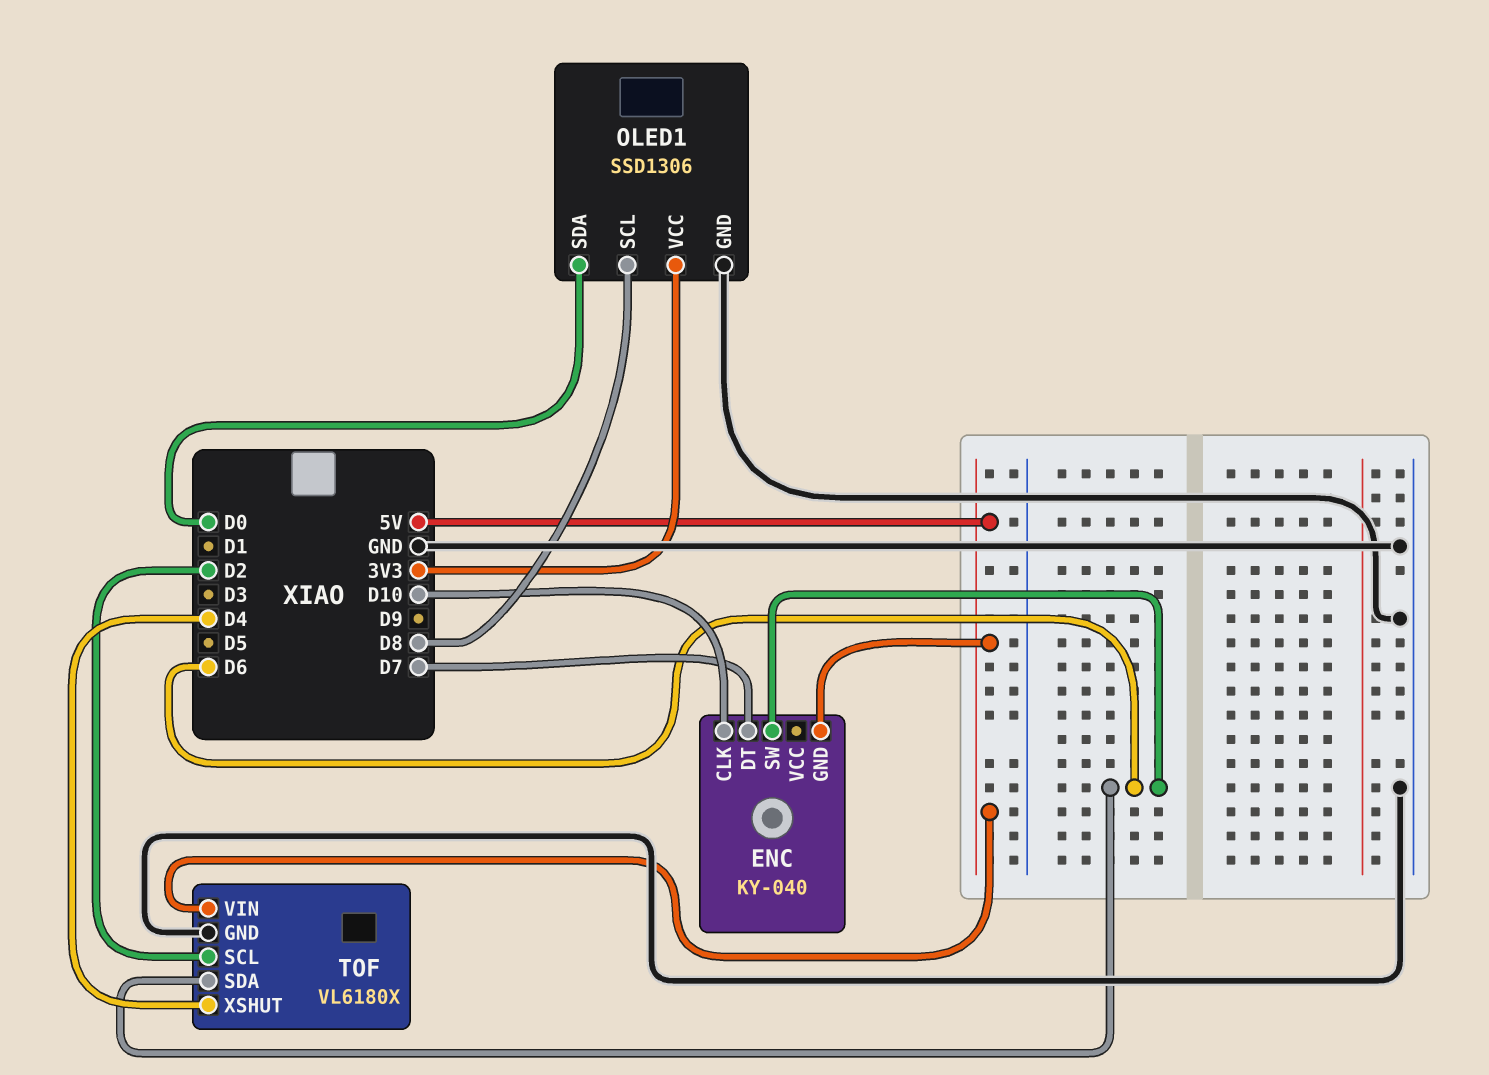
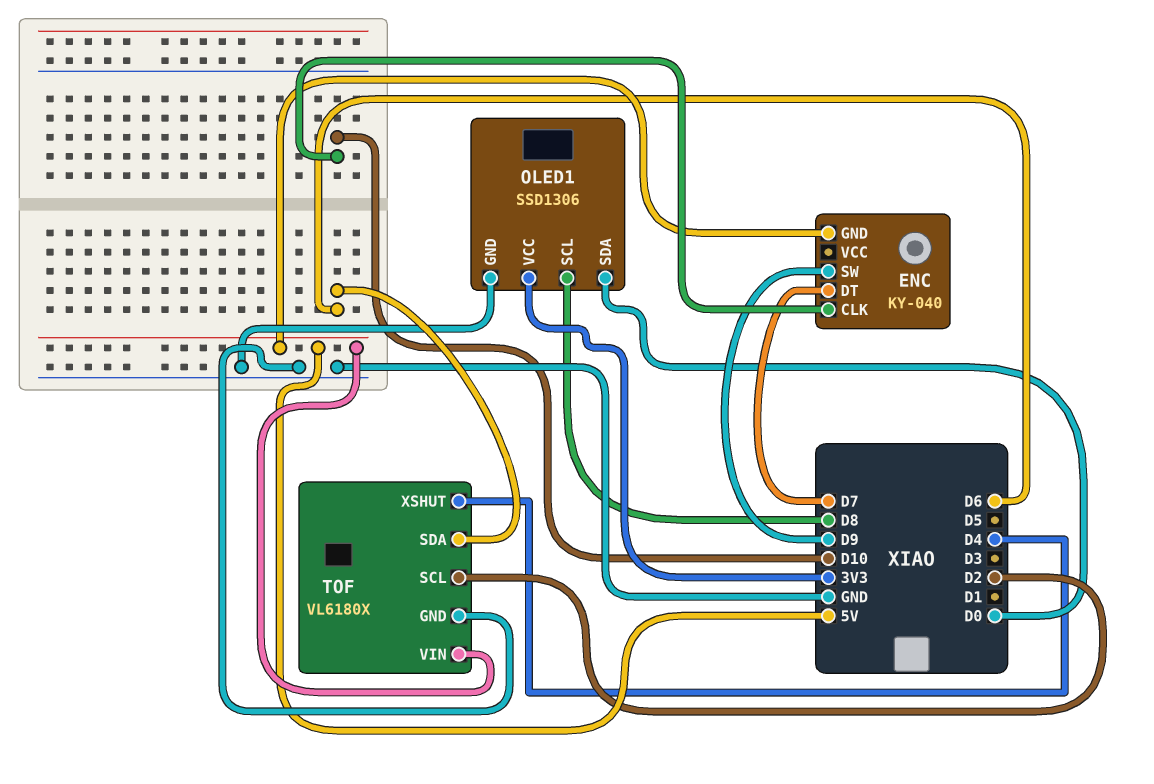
ENC pin SW: D6 -> D9

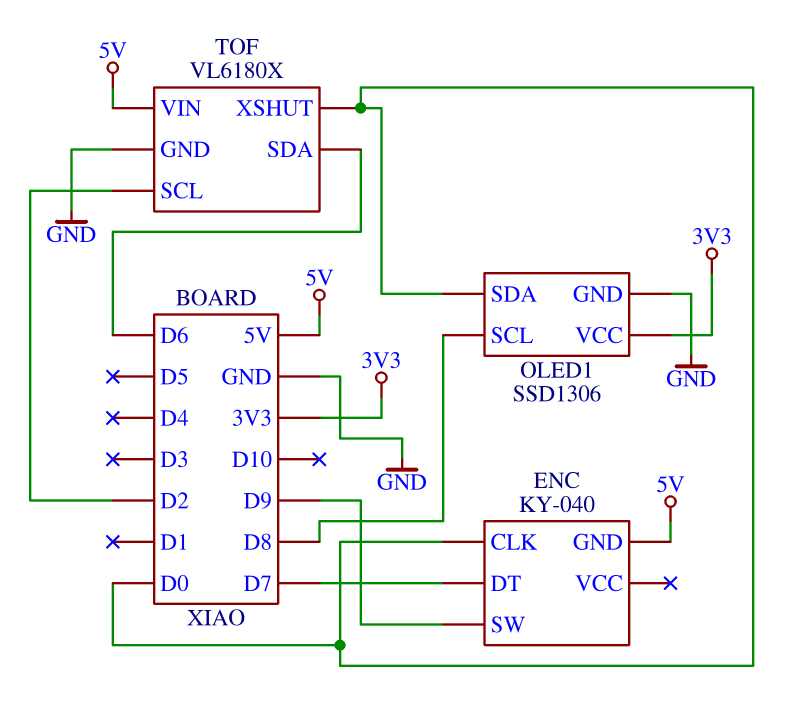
ENC pin CLK: D10 -> D0
TOF pin XSHUT: D4 -> D0

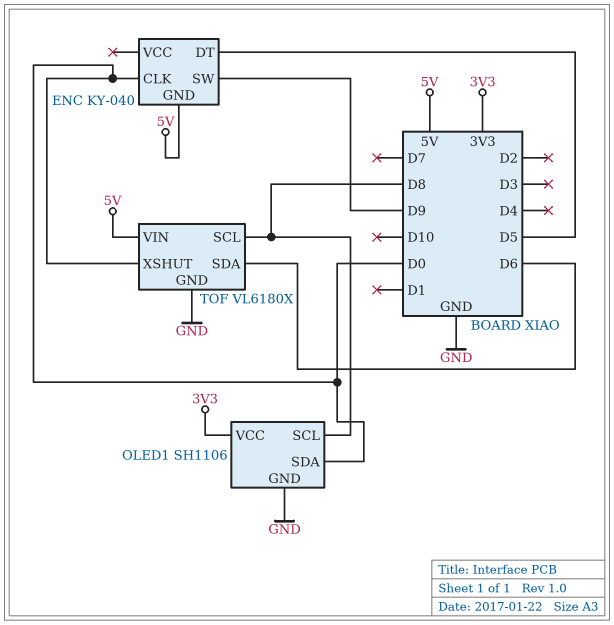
ENC pin DT: D7 -> D5
OLED1: SSD1306 -> SH1106
TOF pin SCL: D2 -> D8

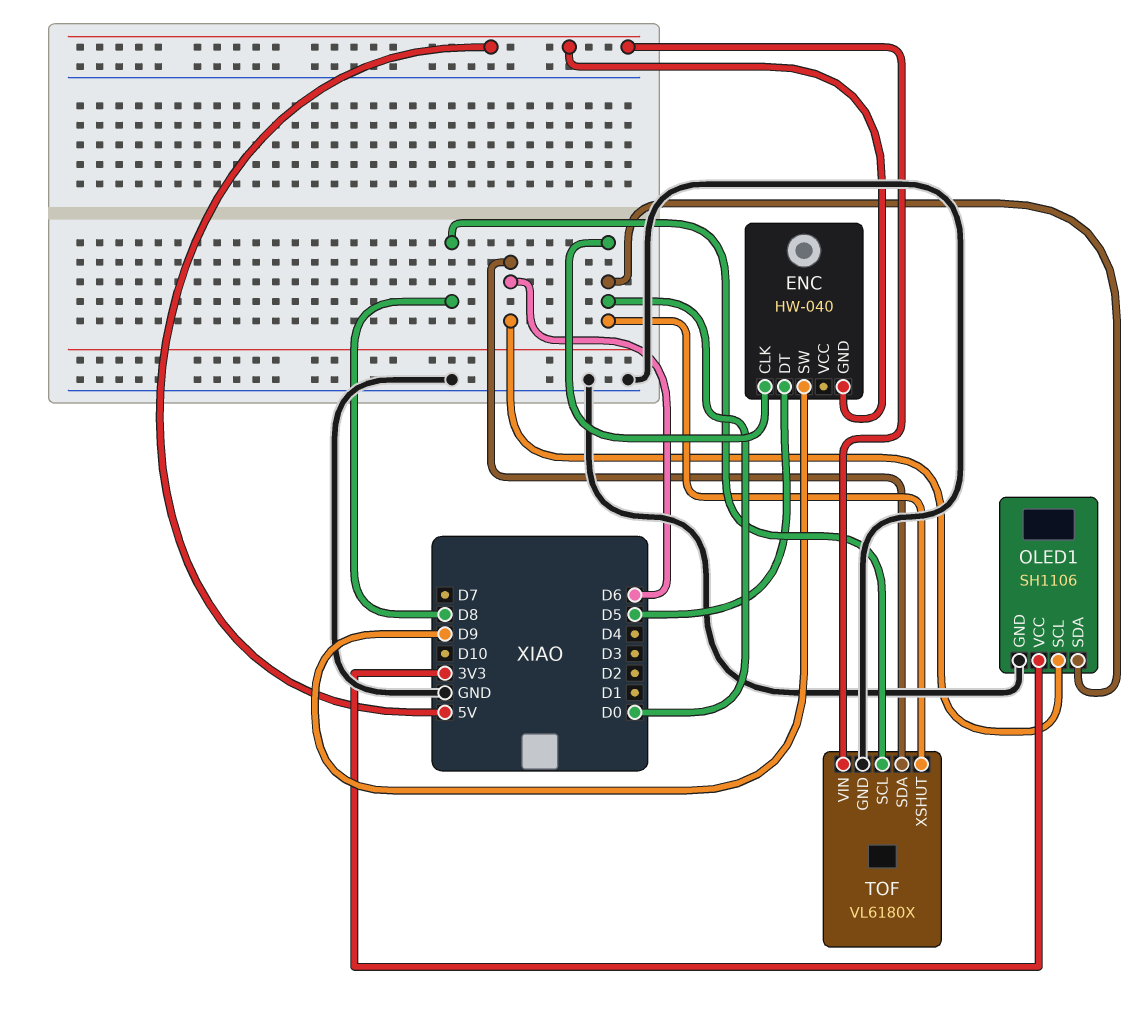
ENC: KY-040 -> HW-040
OLED1 pin SCL: D8 -> D6

